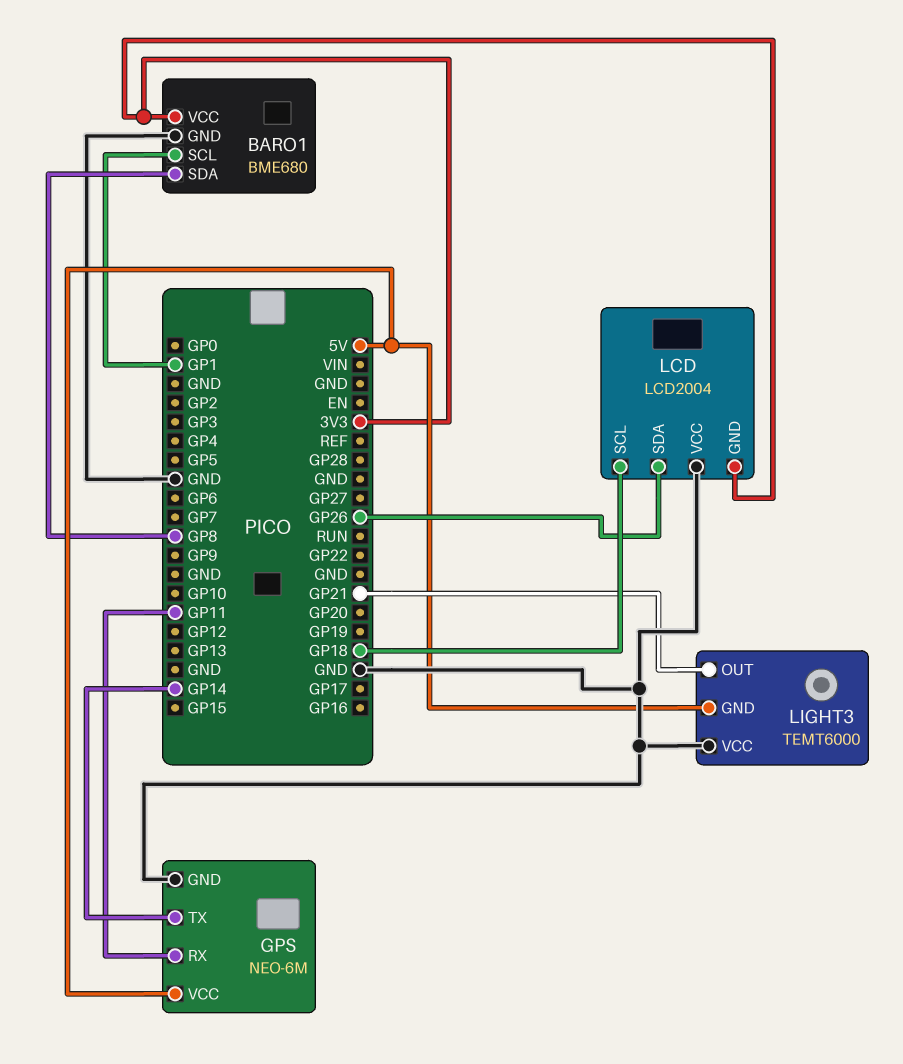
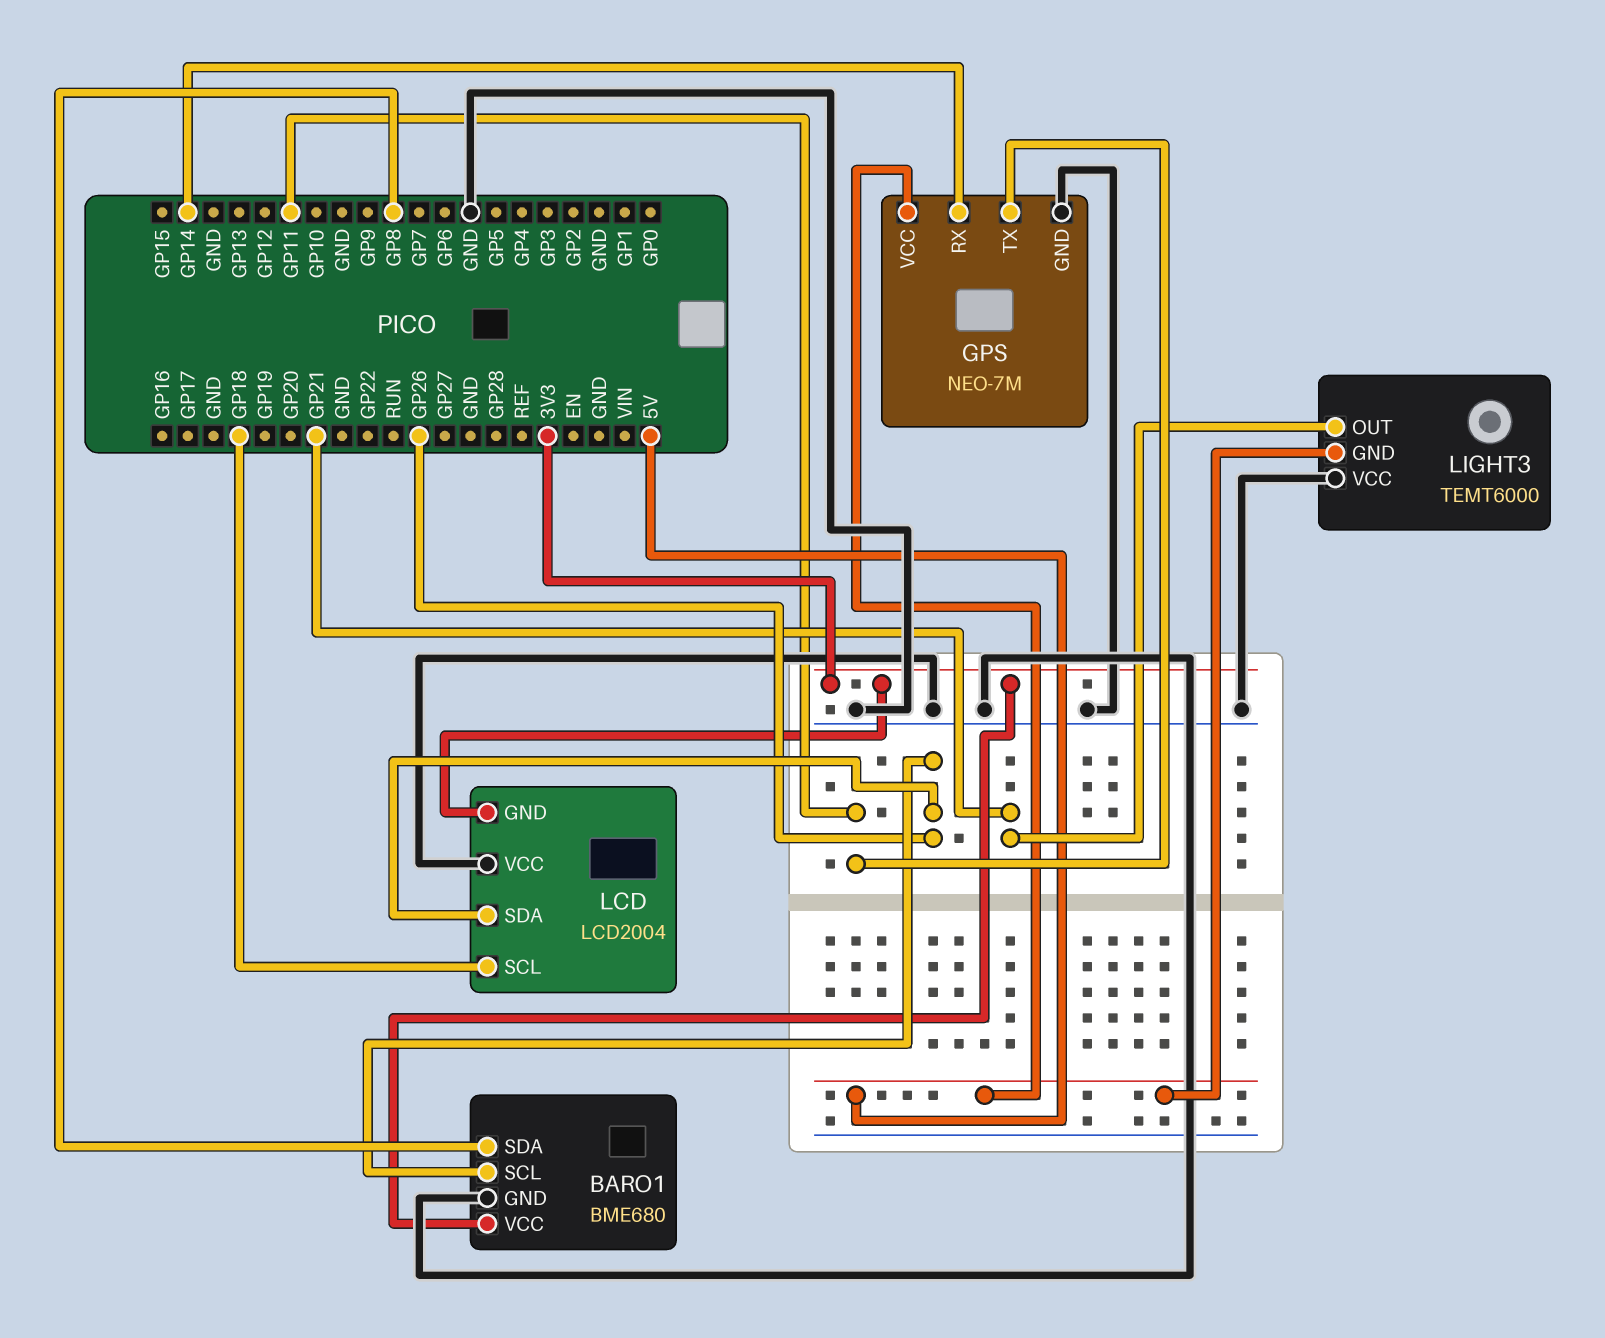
BARO1 pin SCL: GP1 -> GP26
GPS: NEO-6M -> NEO-7M
GPS pin RX: GP11 -> GP14
GPS pin TX: GP14 -> GP11

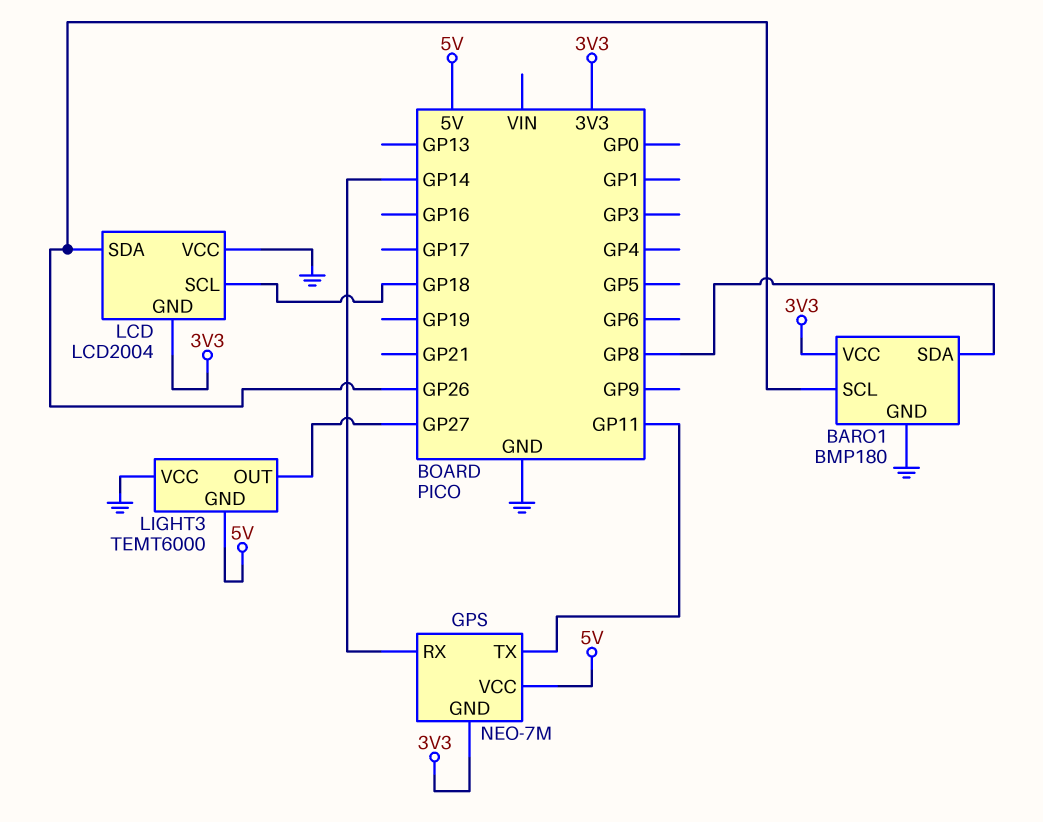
BARO1: BME680 -> BMP180
GPS pin GND: GND -> 3V3
LIGHT3 pin OUT: GP21 -> GP27

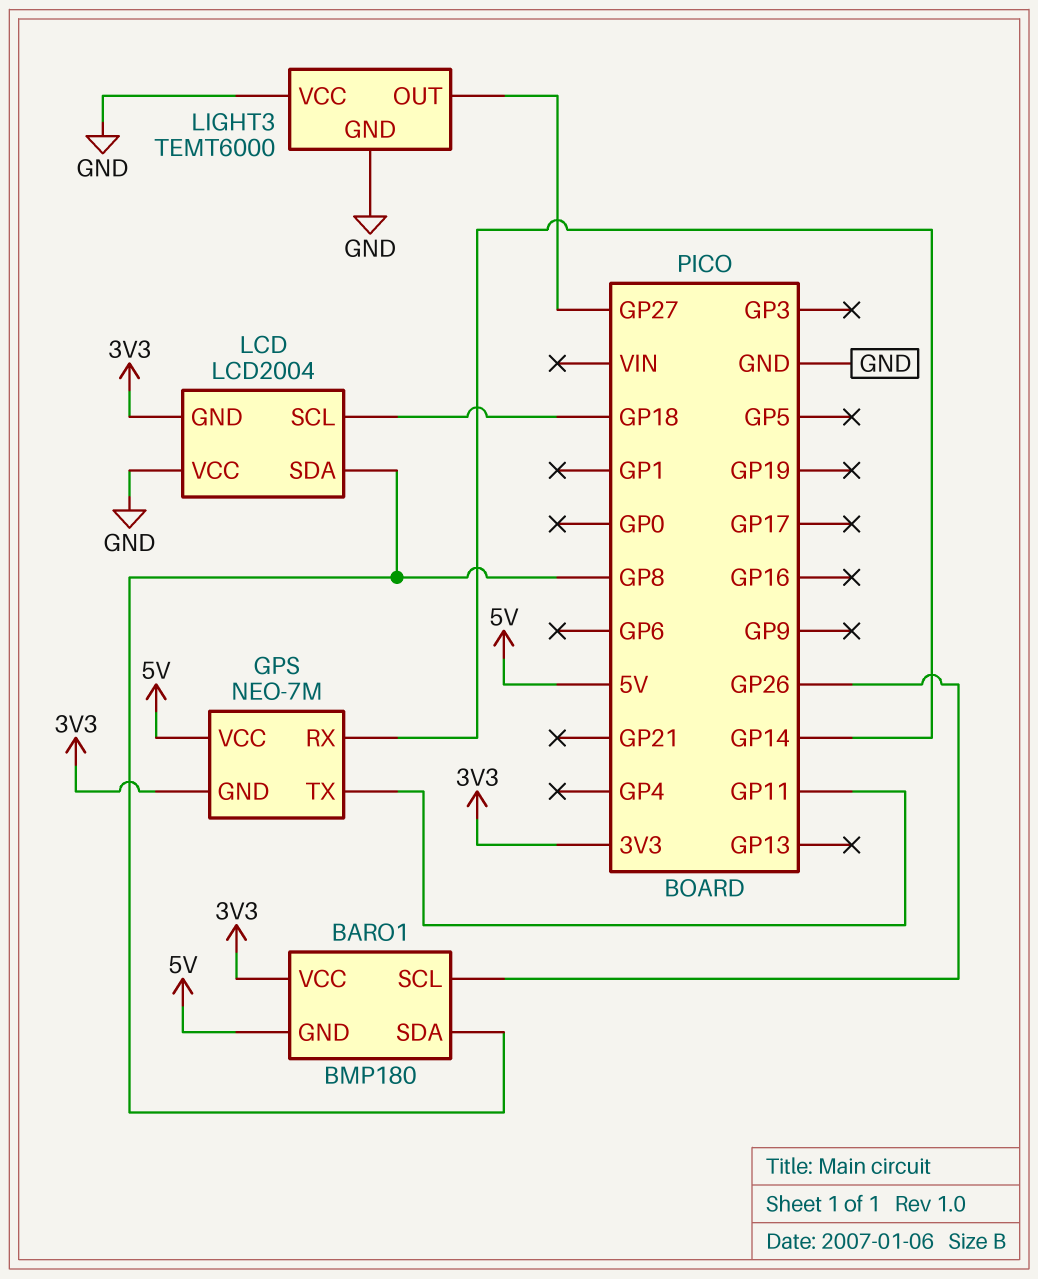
BARO1 pin GND: GND -> 5V
LCD pin SDA: GP26 -> GP8
LIGHT3 pin GND: 5V -> GND

